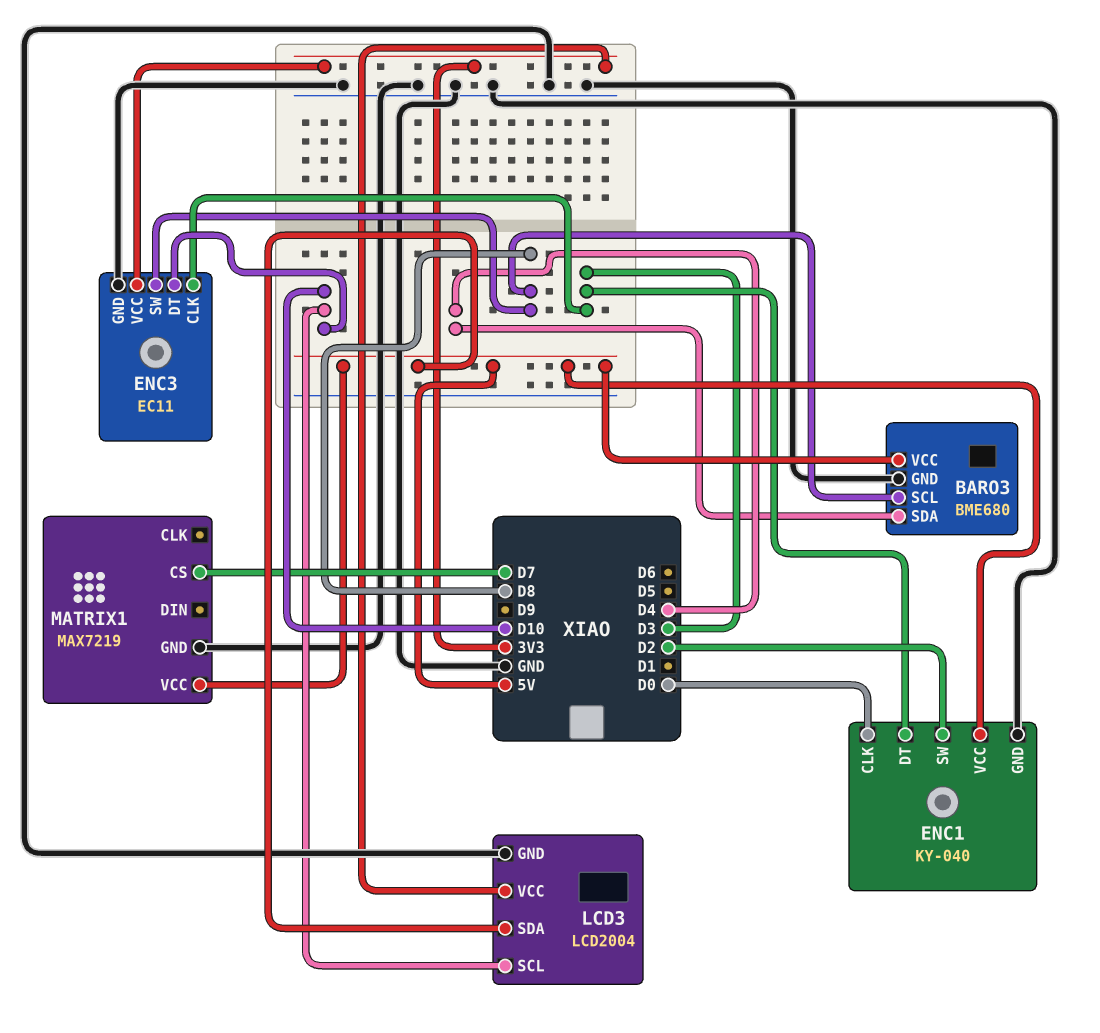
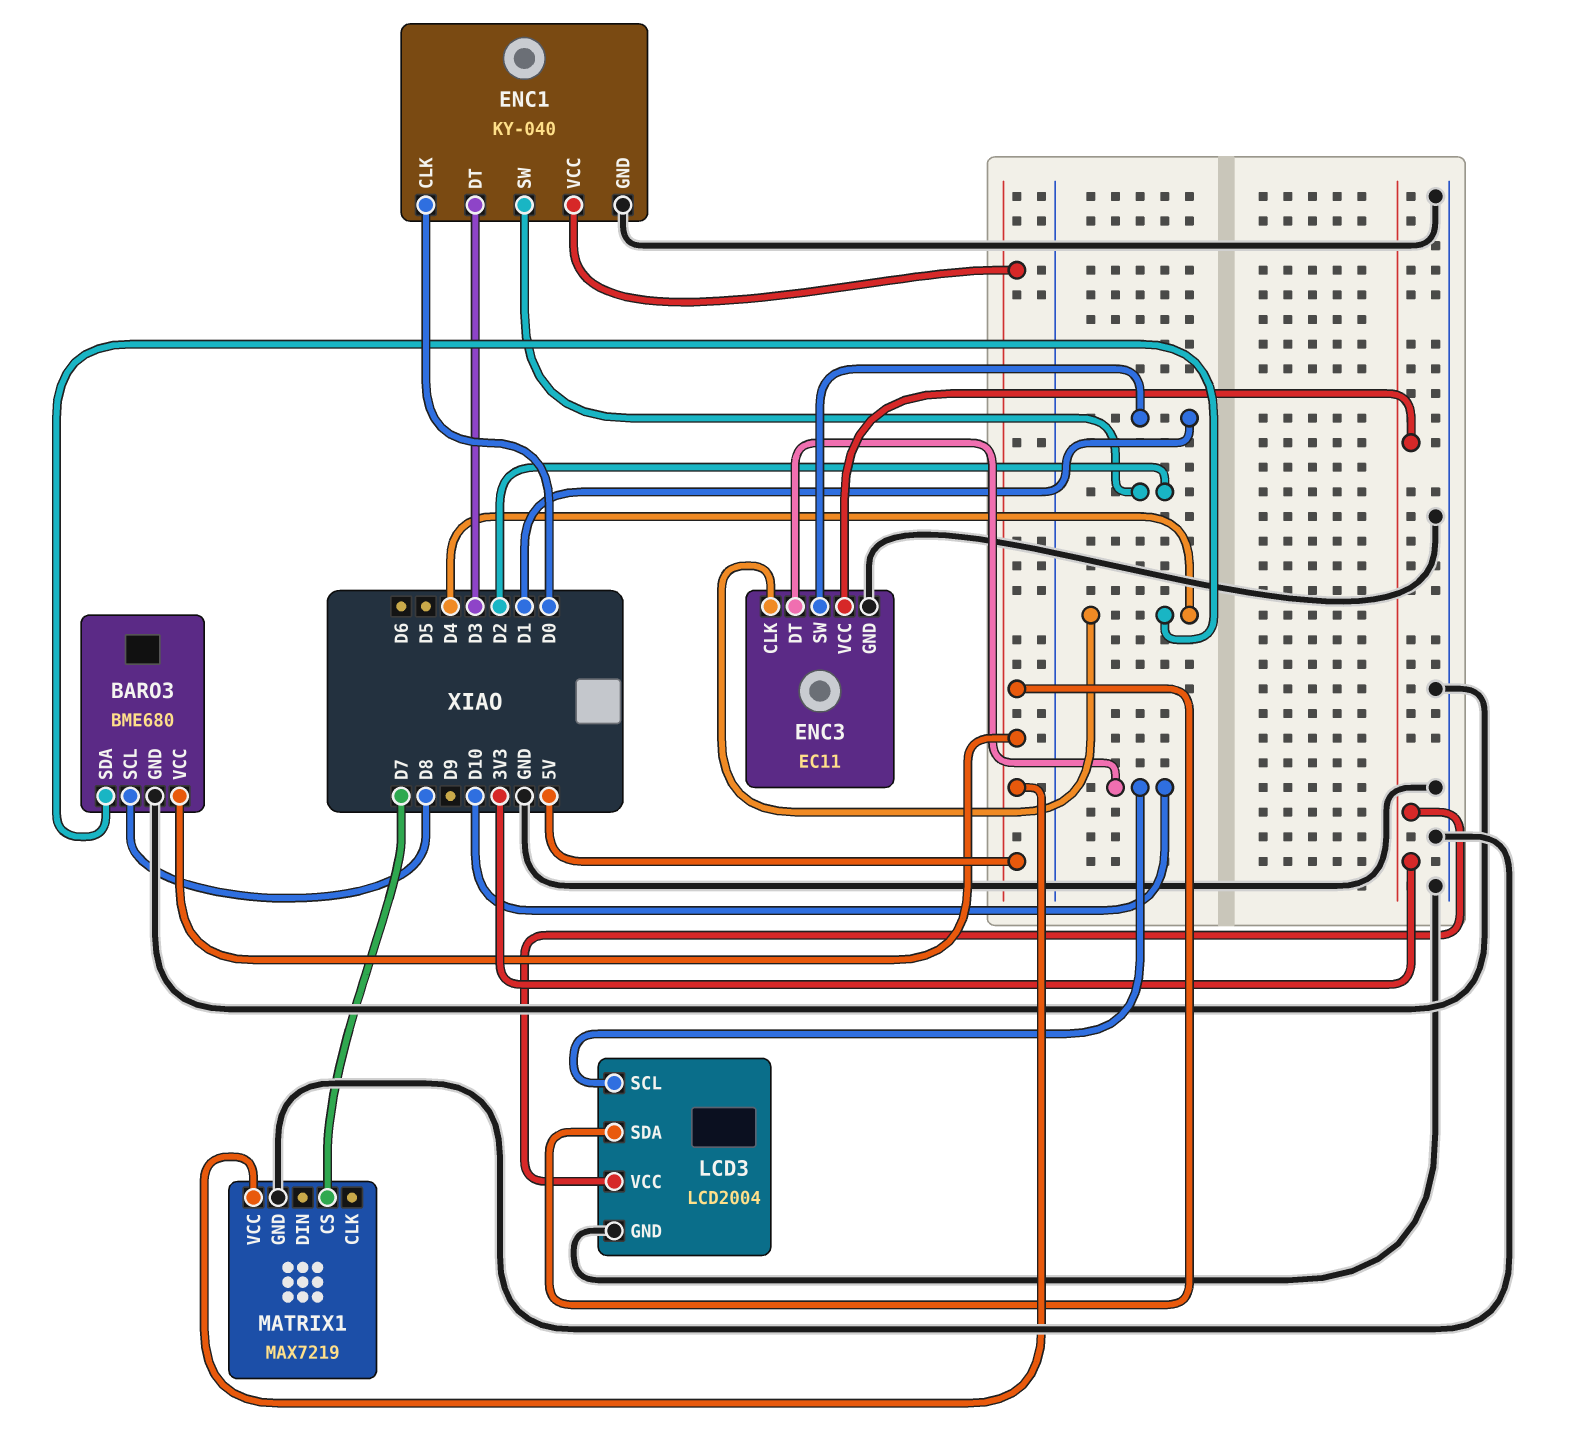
ENC3 pin CLK: D3 -> D4
ENC3 pin SW: D8 -> D1

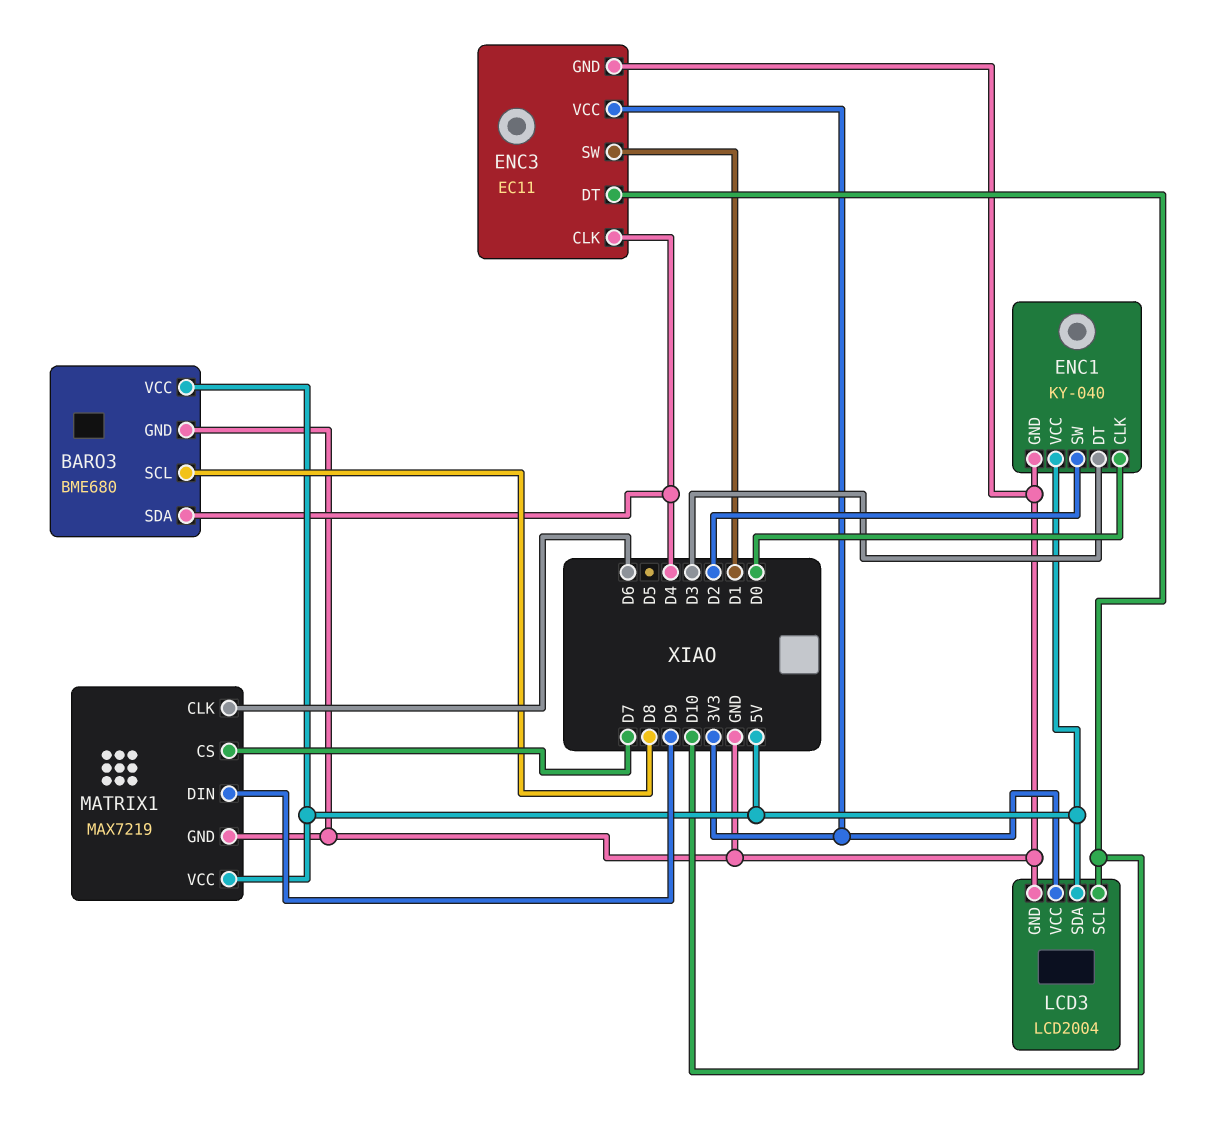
MATRIX1 pin CLK: none -> D6
MATRIX1 pin DIN: none -> D9

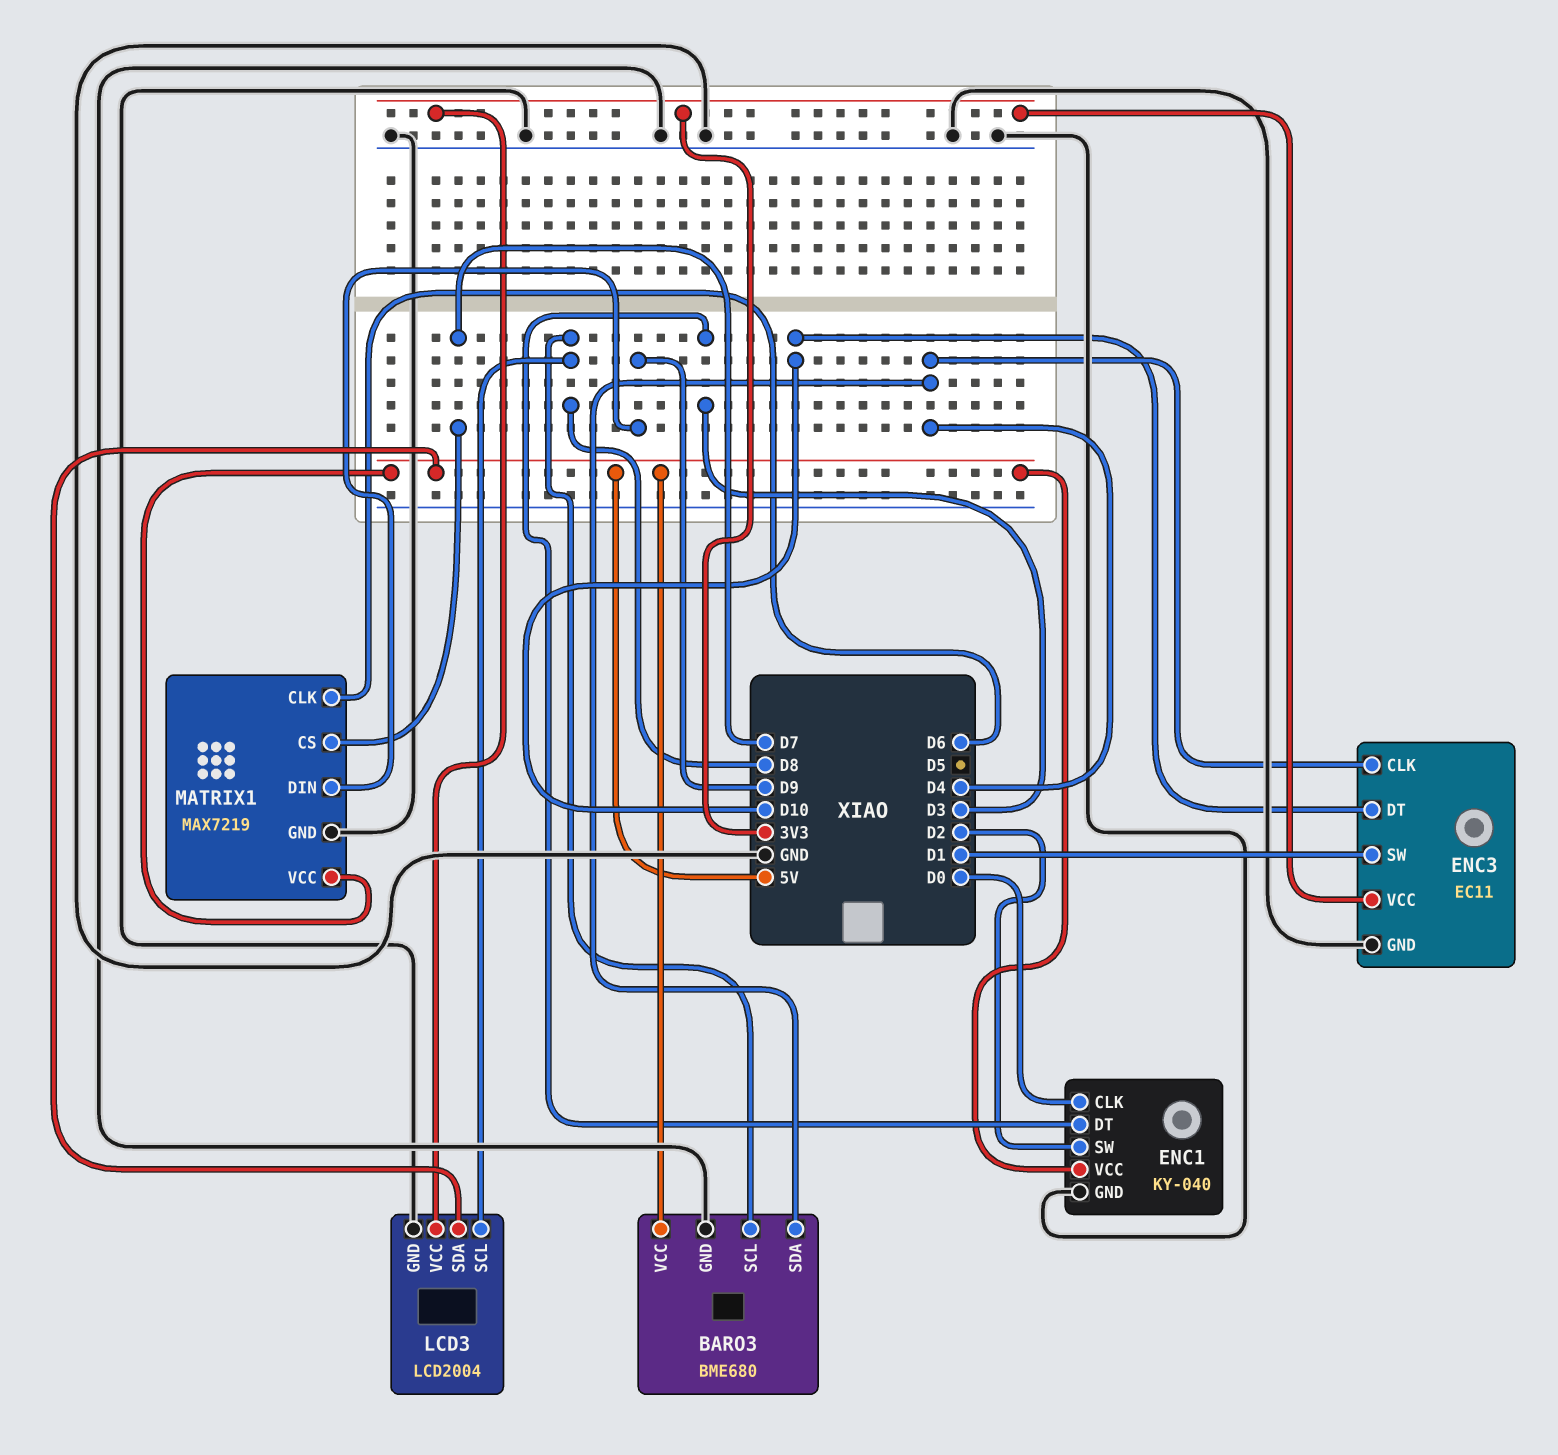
LCD3 pin SCL: D10 -> D8

